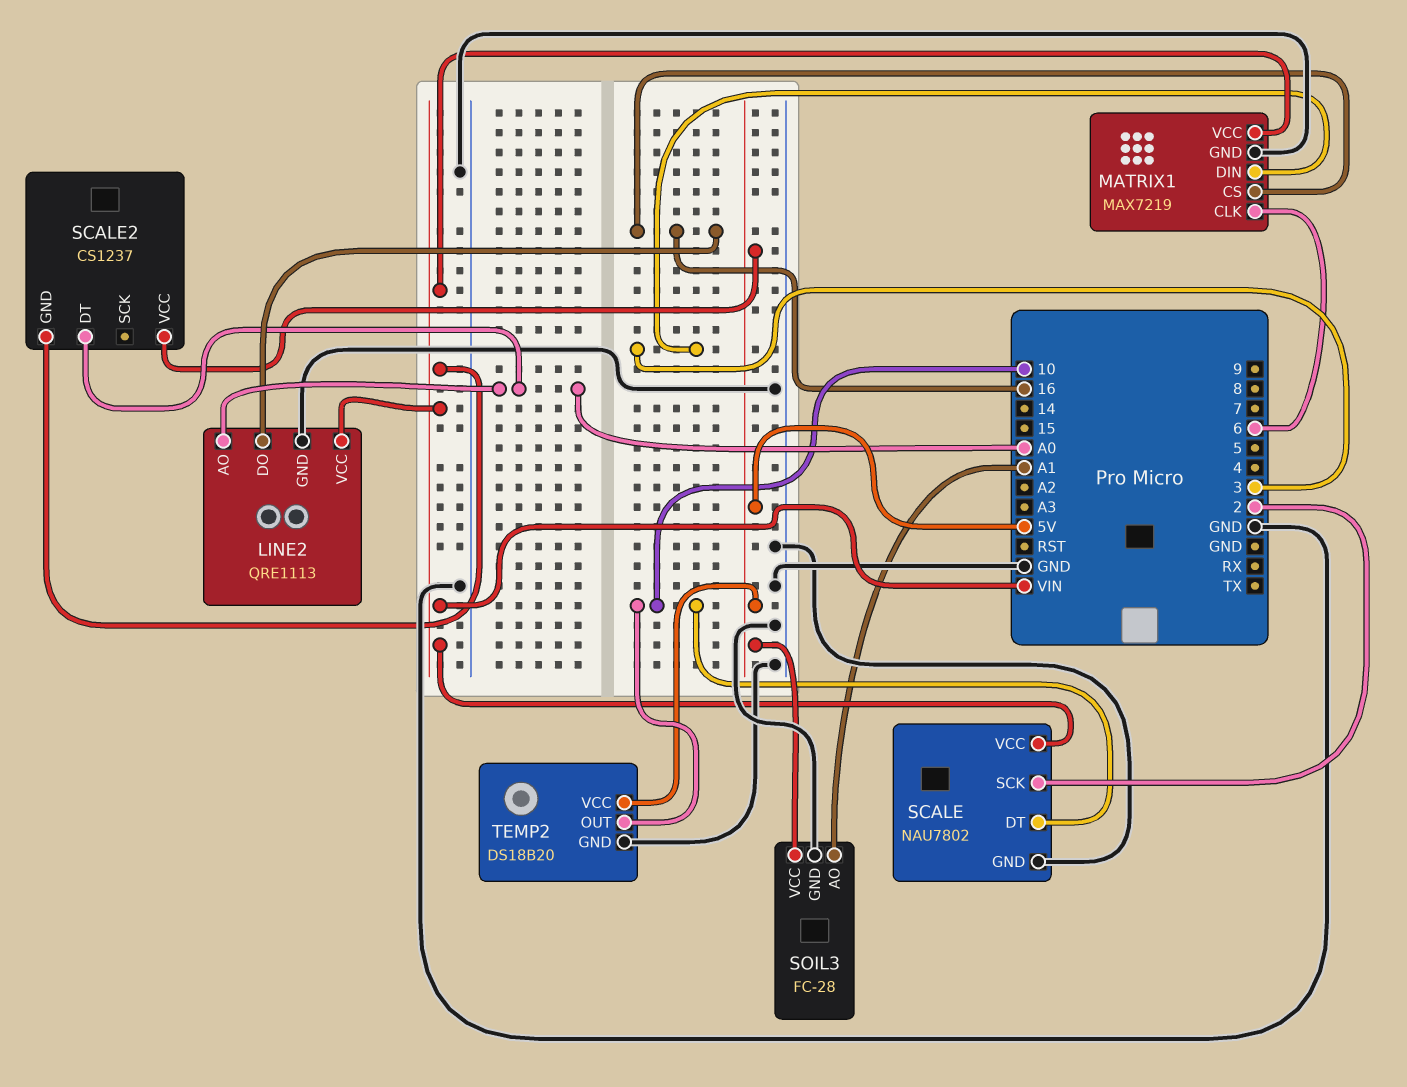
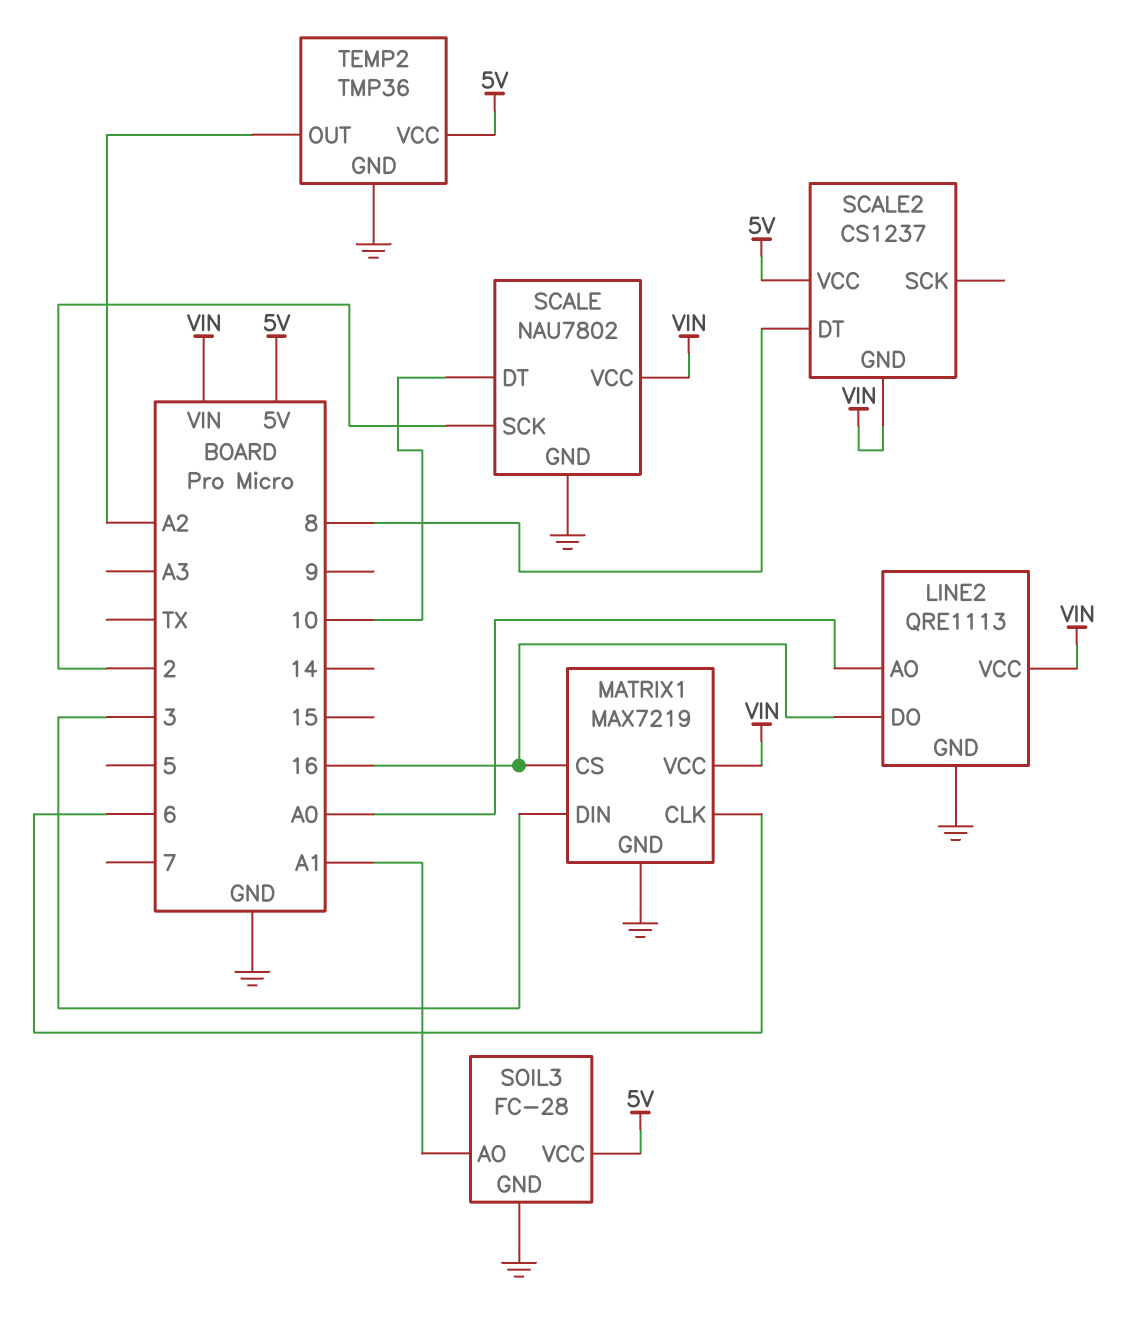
SCALE2 pin DT: A0 -> 8
TEMP2: DS18B20 -> TMP36
TEMP2 pin OUT: 10 -> A2

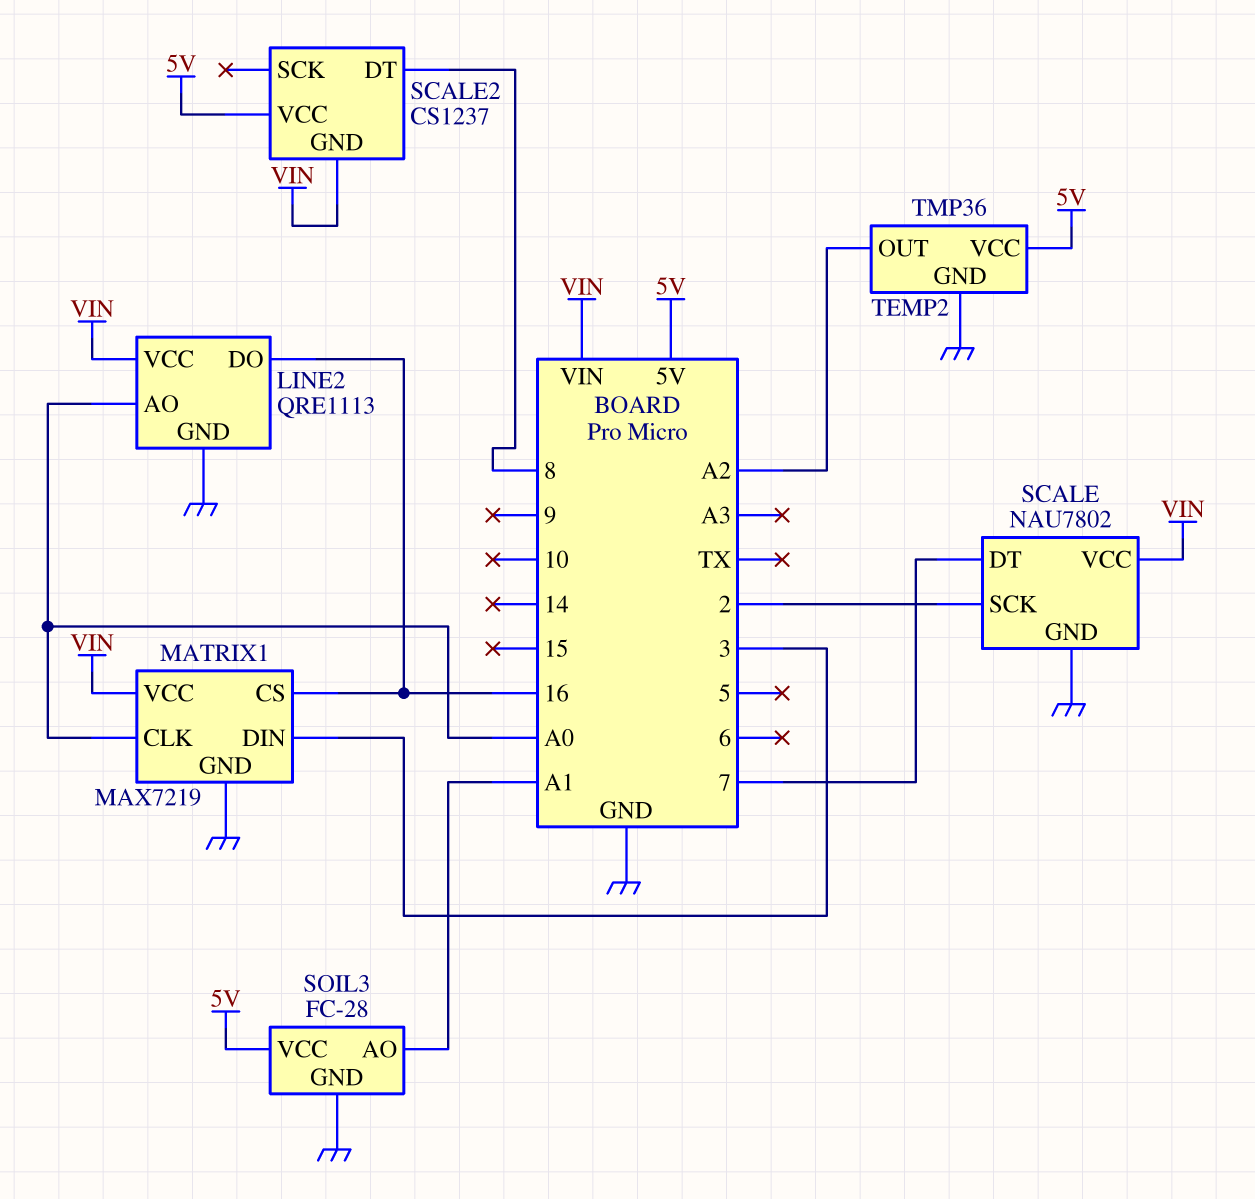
MATRIX1 pin CLK: 6 -> A0
SCALE pin DT: 10 -> 7

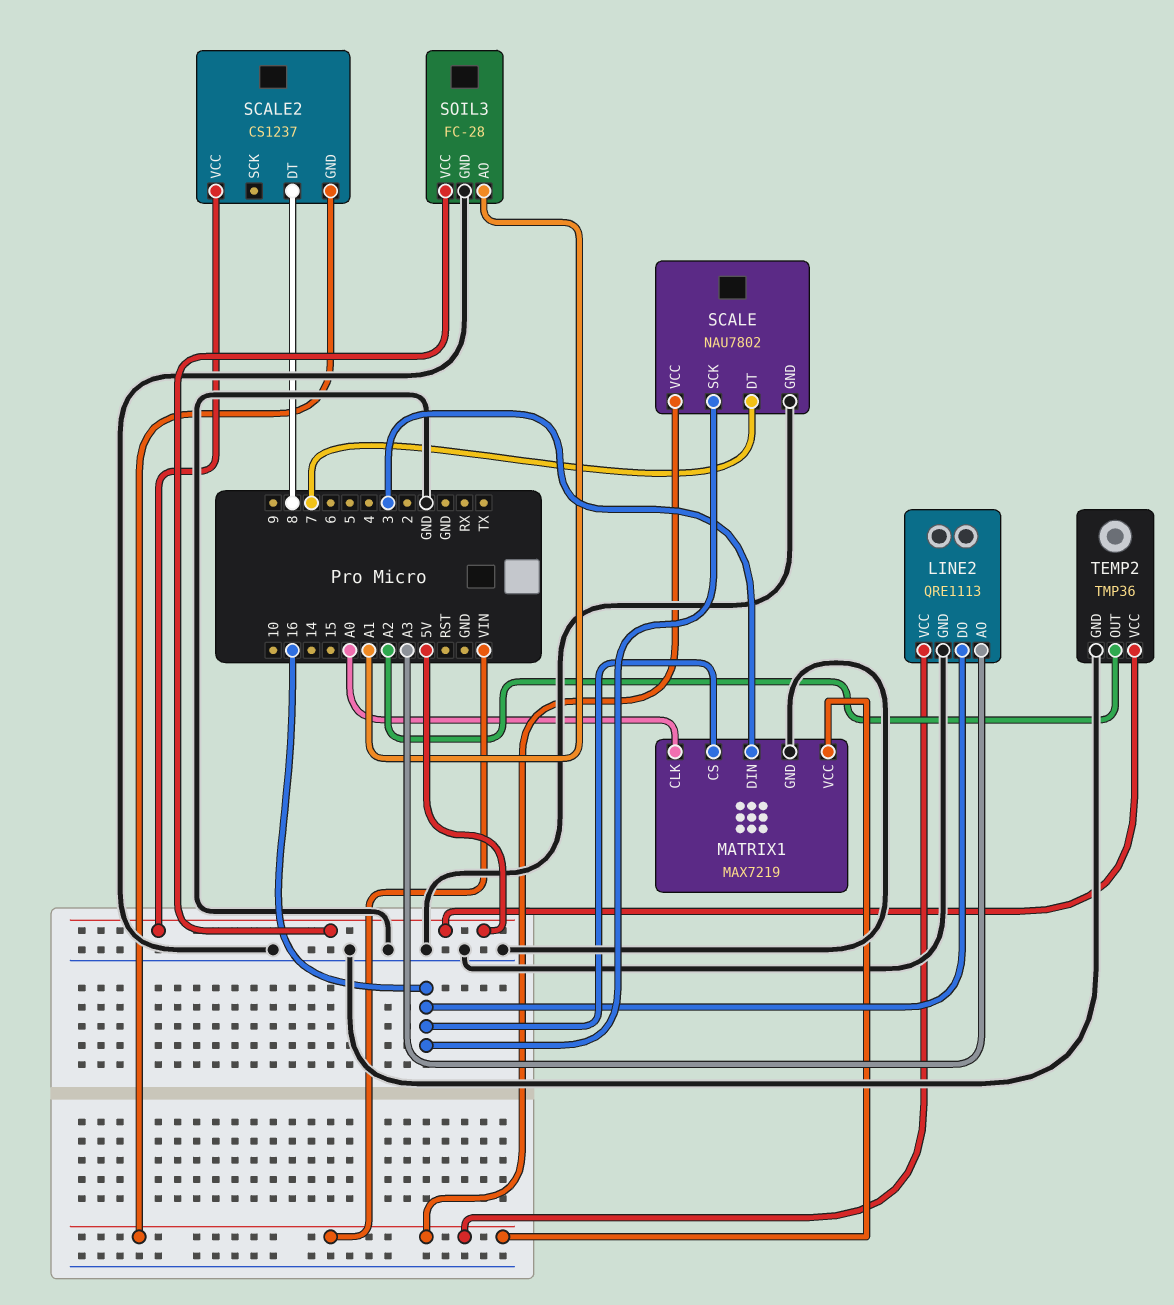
LINE2 pin AO: A0 -> A3
SCALE pin SCK: 2 -> 16

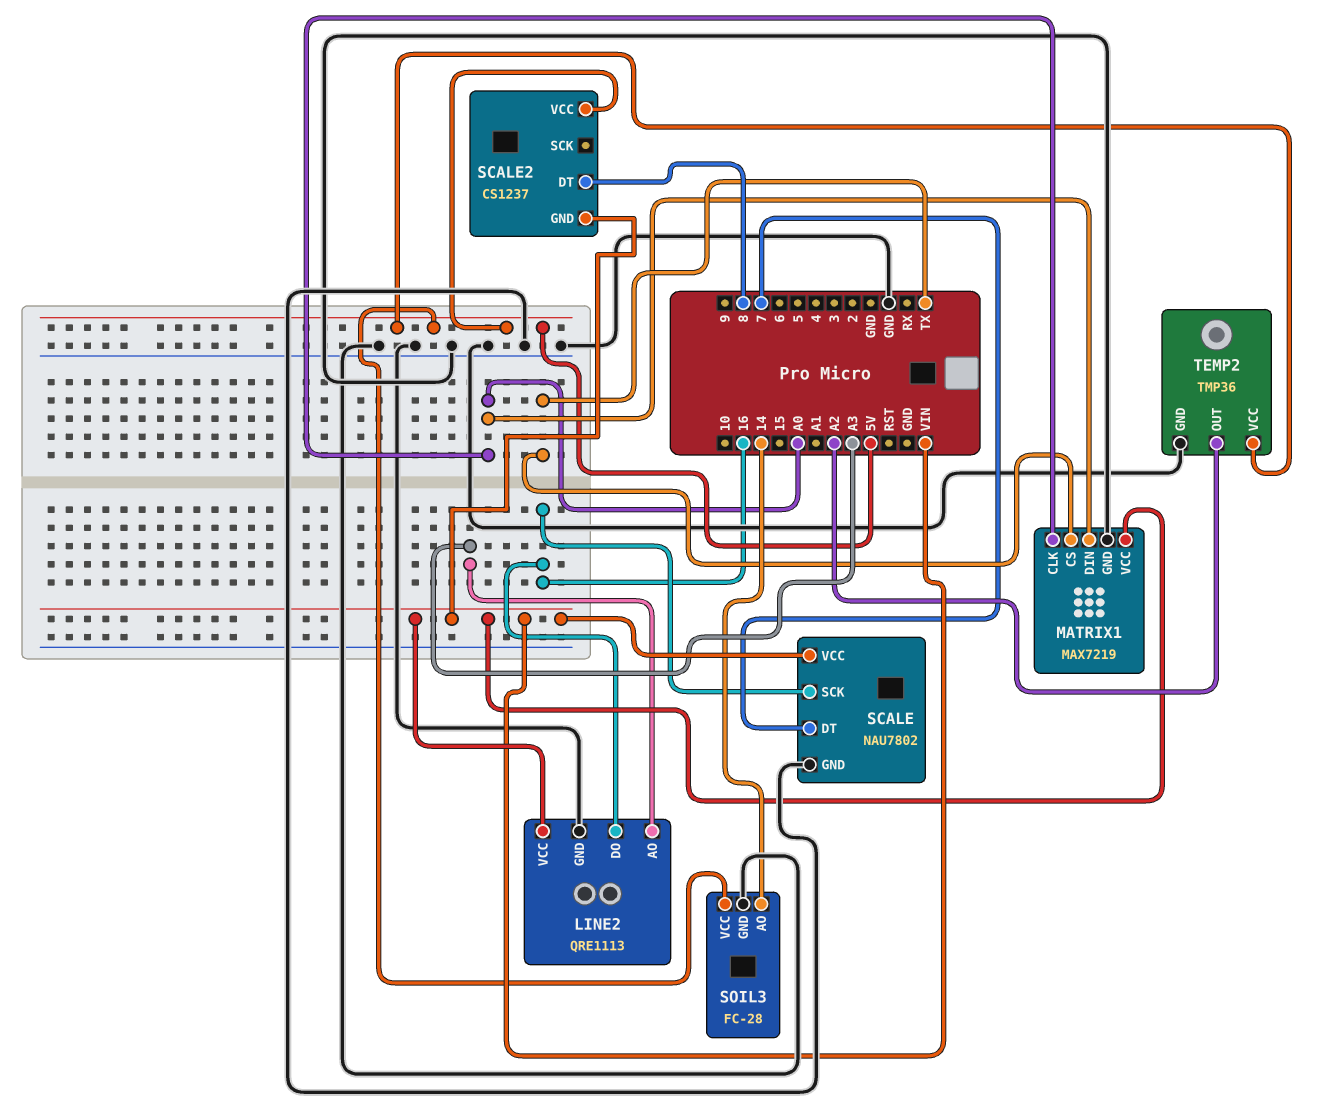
MATRIX1 pin CS: 16 -> TX
MATRIX1 pin DIN: 3 -> A0
SOIL3 pin AO: A1 -> 14

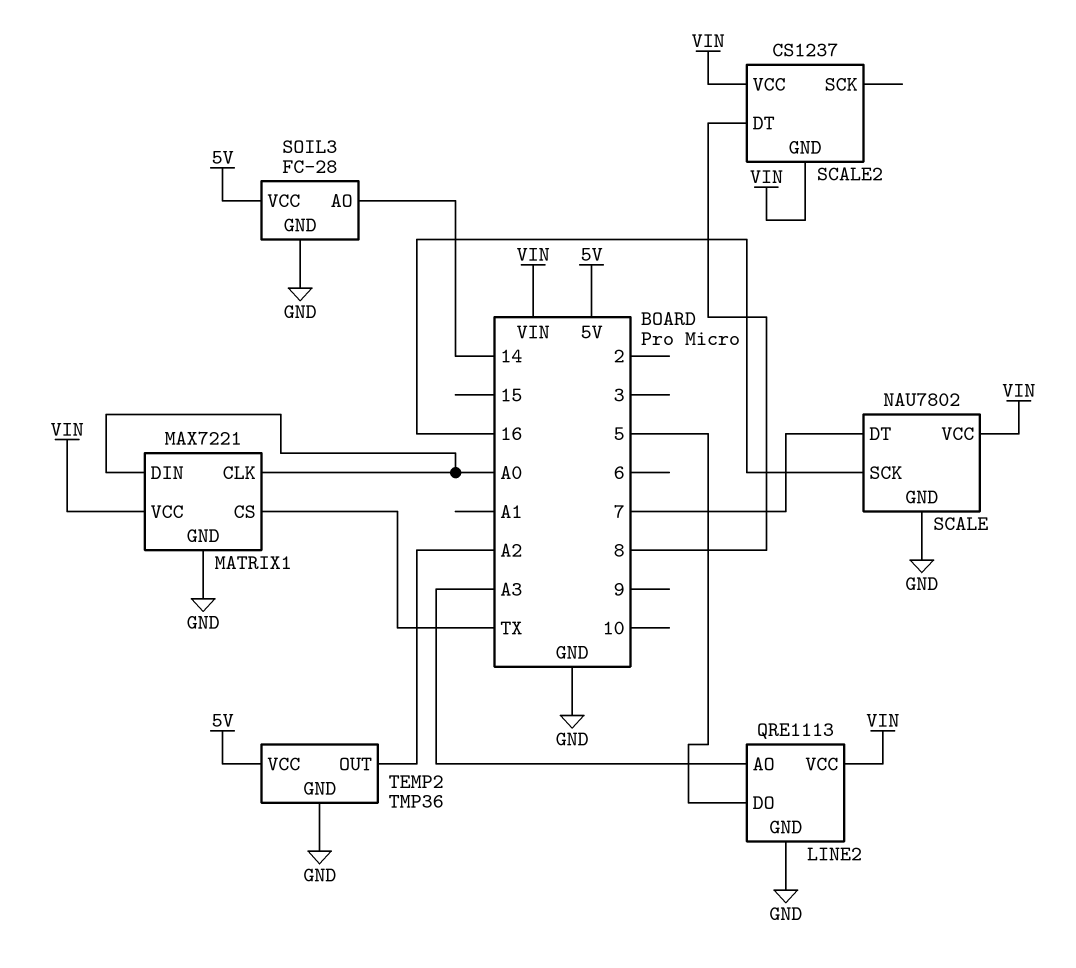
LINE2 pin DO: 16 -> 5
MATRIX1: MAX7219 -> MAX7221
SCALE2 pin VCC: 5V -> VIN

